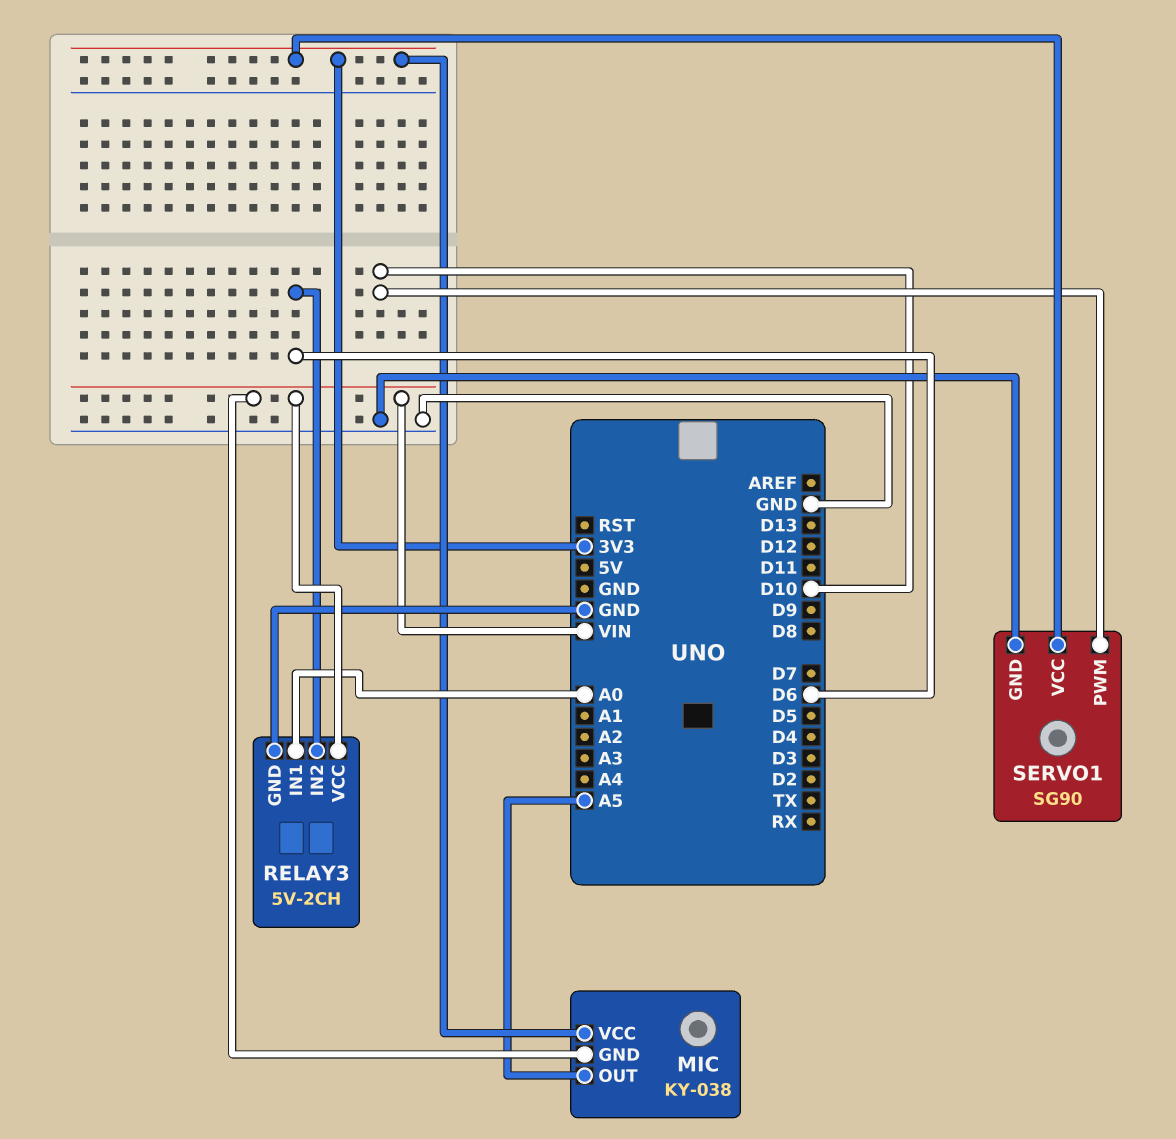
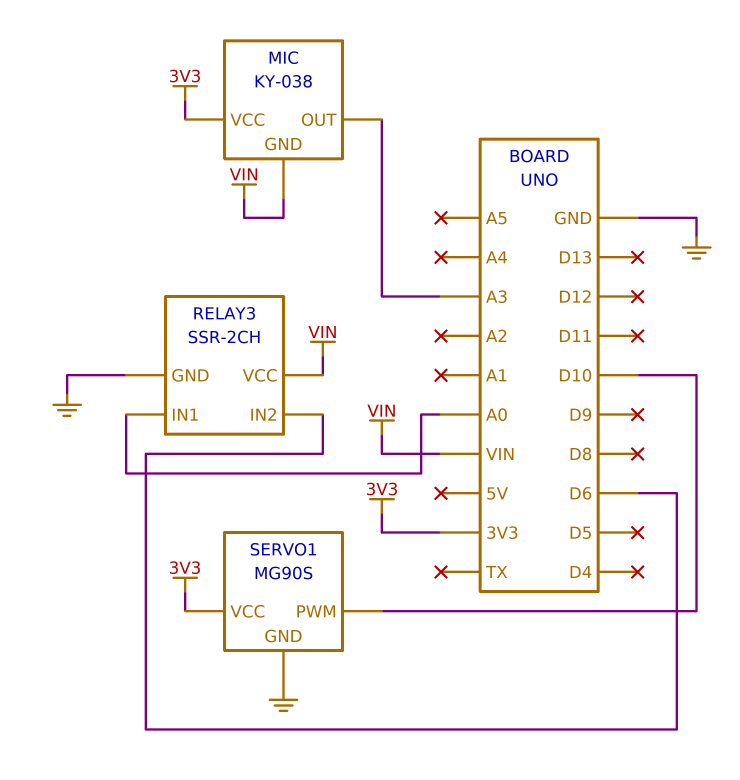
MIC pin OUT: A5 -> A3
RELAY3: 5V-2CH -> SSR-2CH
SERVO1: SG90 -> MG90S

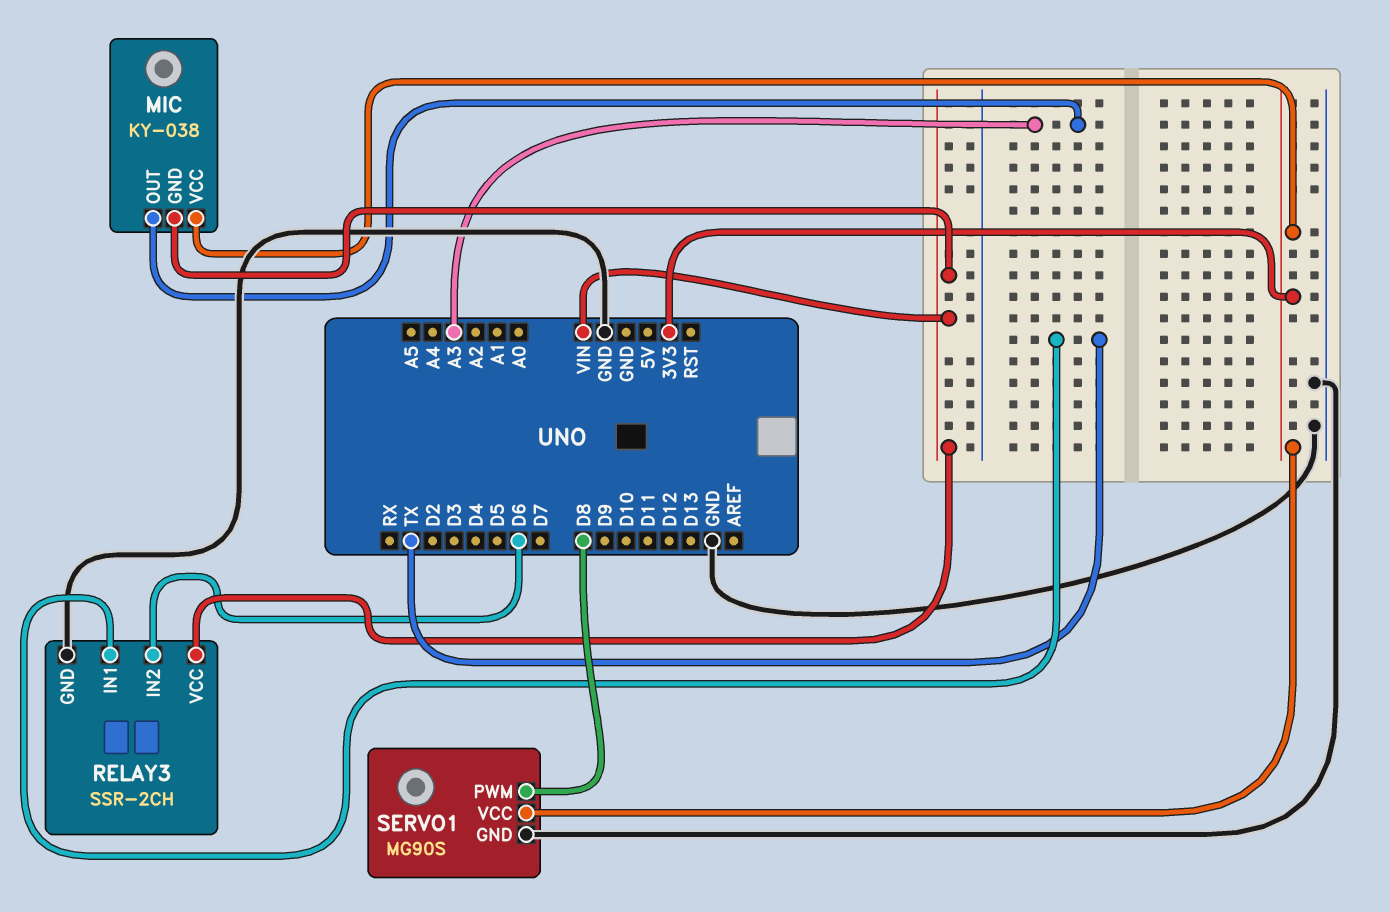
RELAY3 pin IN1: A0 -> TX
SERVO1 pin PWM: D10 -> D8

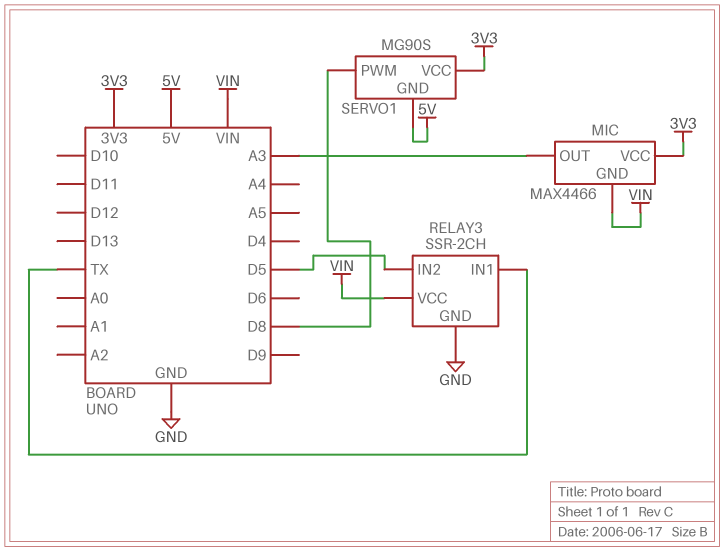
MIC: KY-038 -> MAX4466
RELAY3 pin IN2: D6 -> D5
SERVO1 pin GND: GND -> 5V

